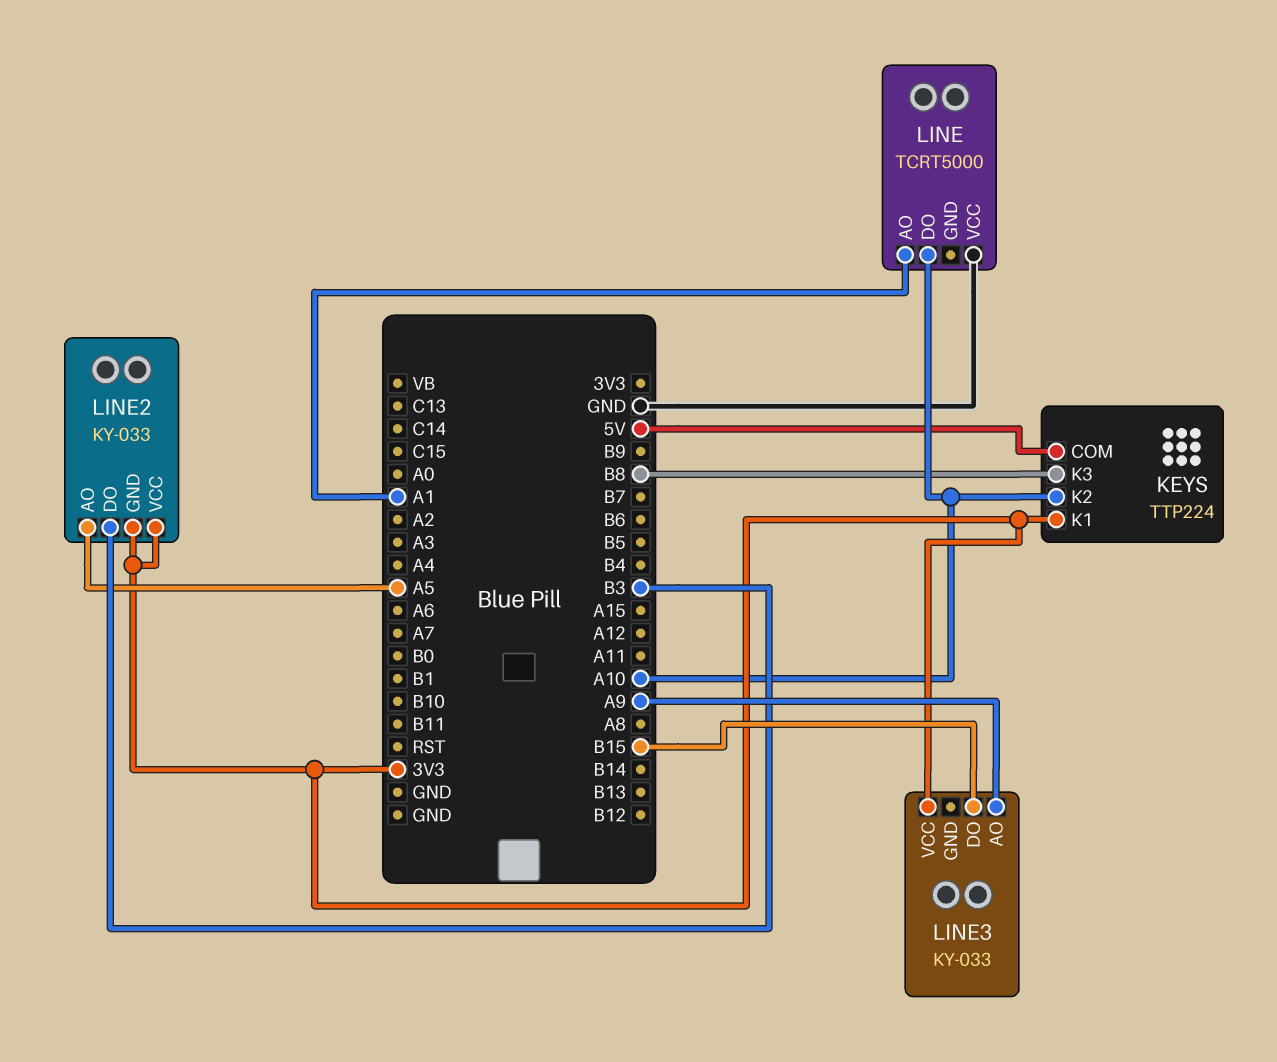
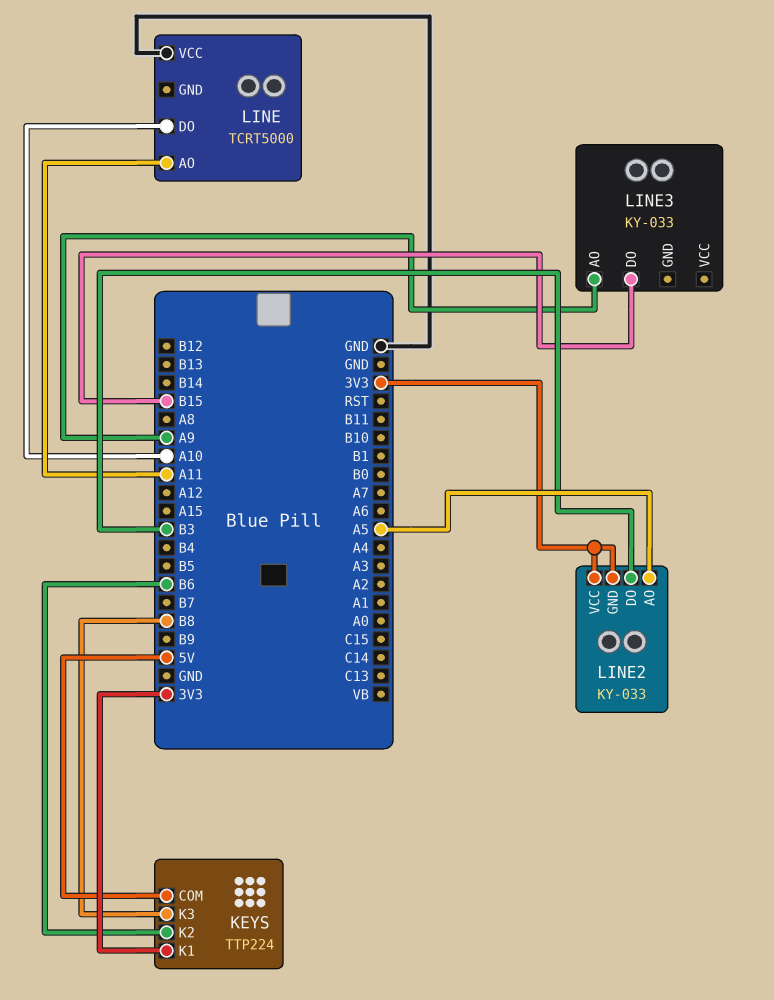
KEYS pin K2: A10 -> B6
LINE pin AO: A1 -> A11
LINE3 pin VCC: 3V3 -> none

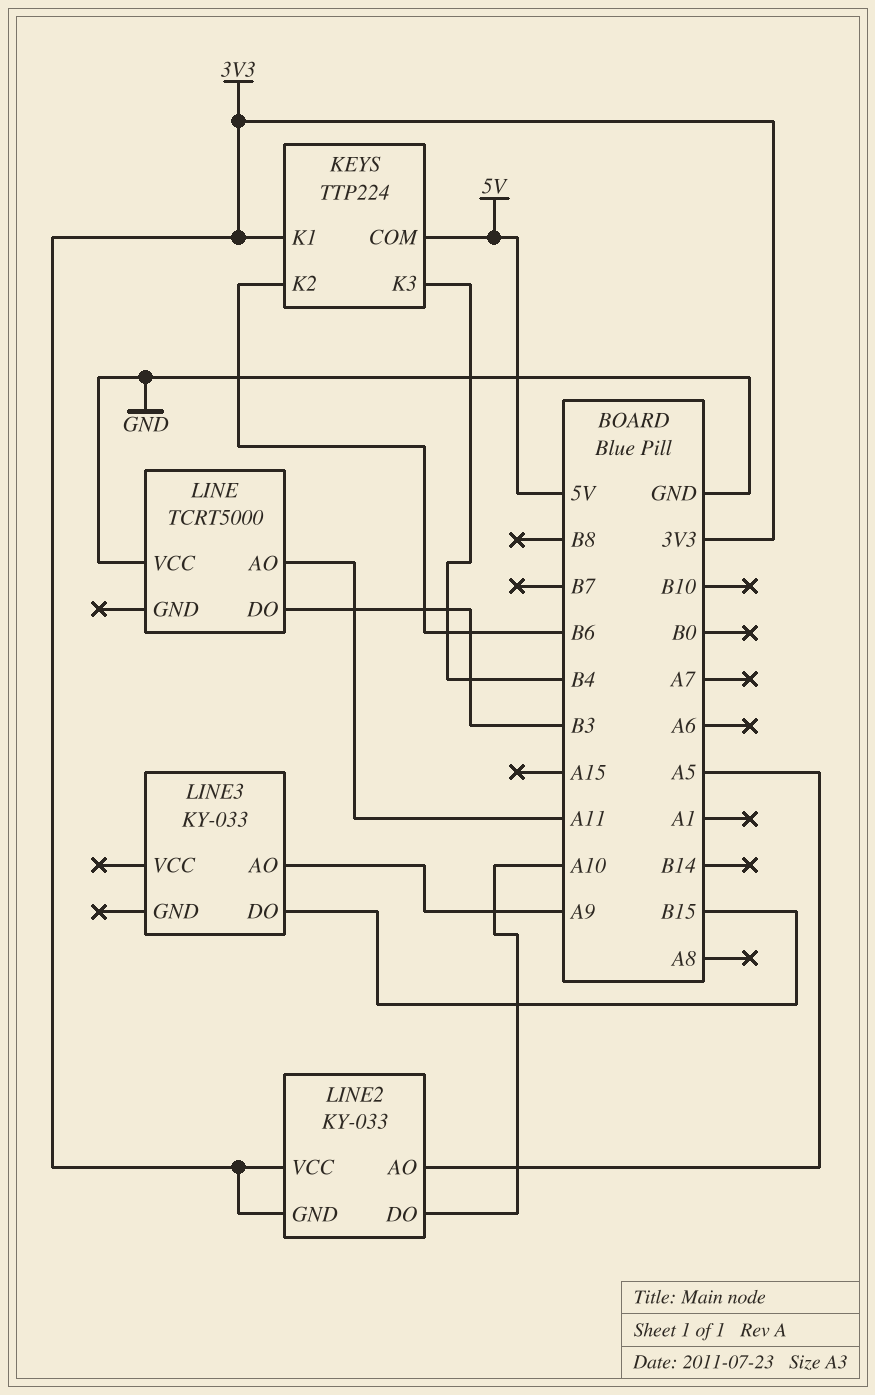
KEYS pin K3: B8 -> B4
LINE pin DO: A10 -> B3
LINE2 pin DO: B3 -> A10

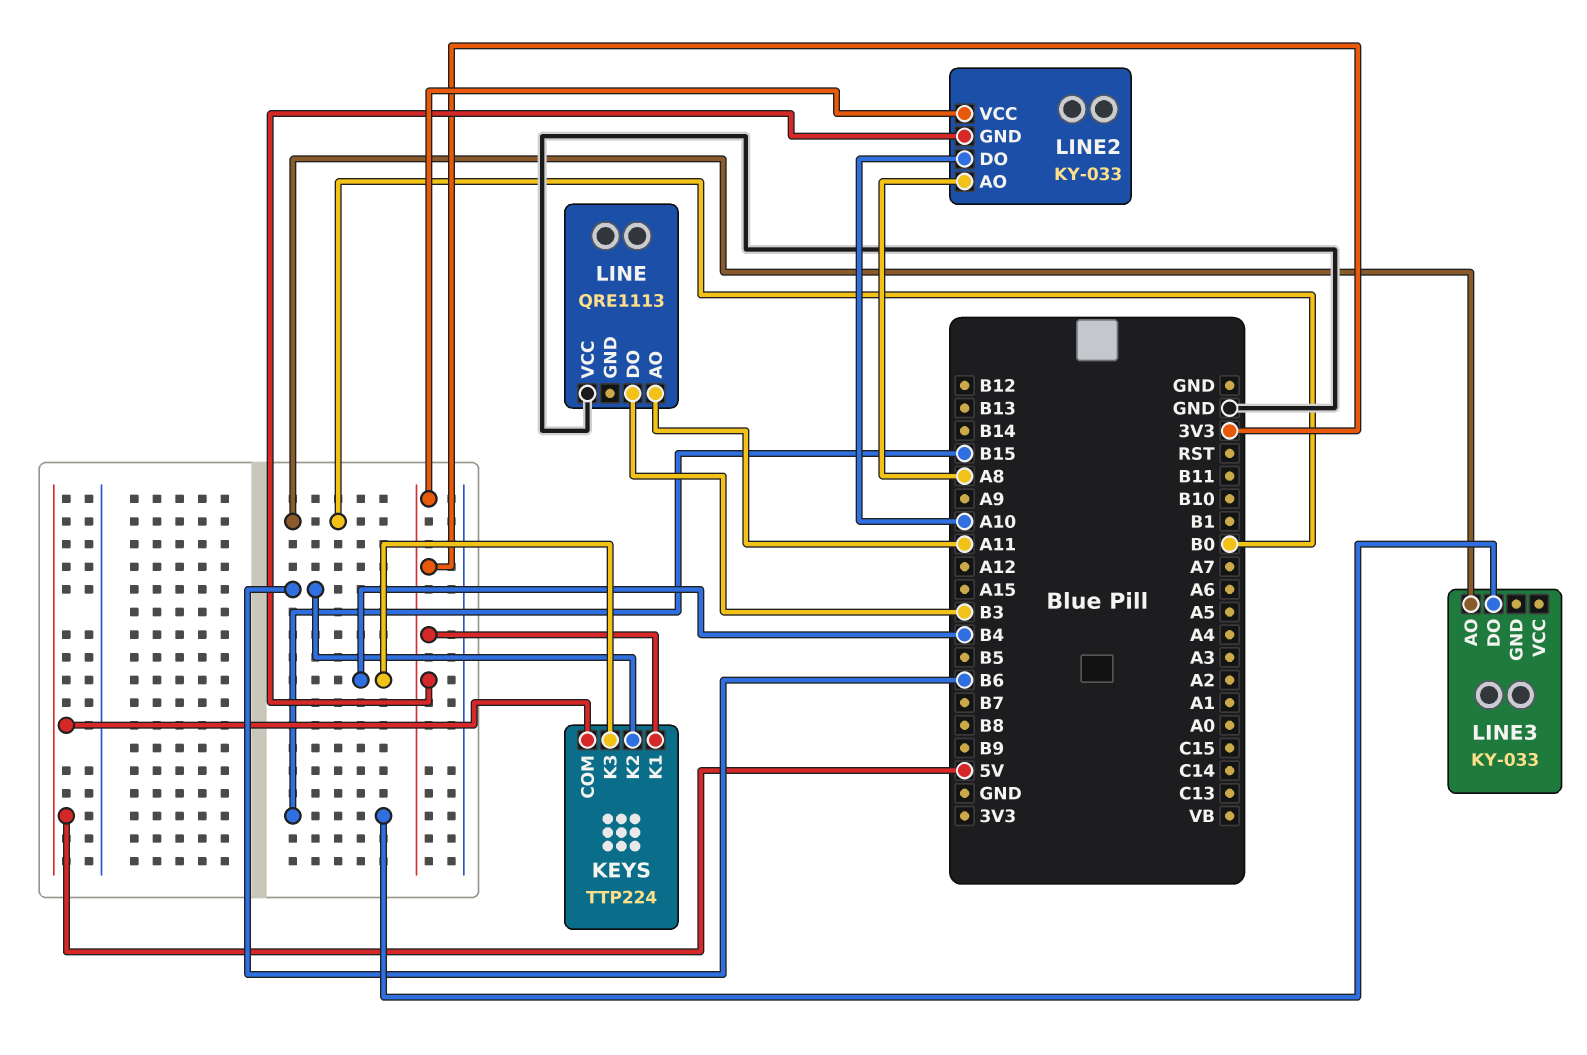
LINE: TCRT5000 -> QRE1113
LINE2 pin AO: A5 -> A8
LINE3 pin AO: A9 -> B0

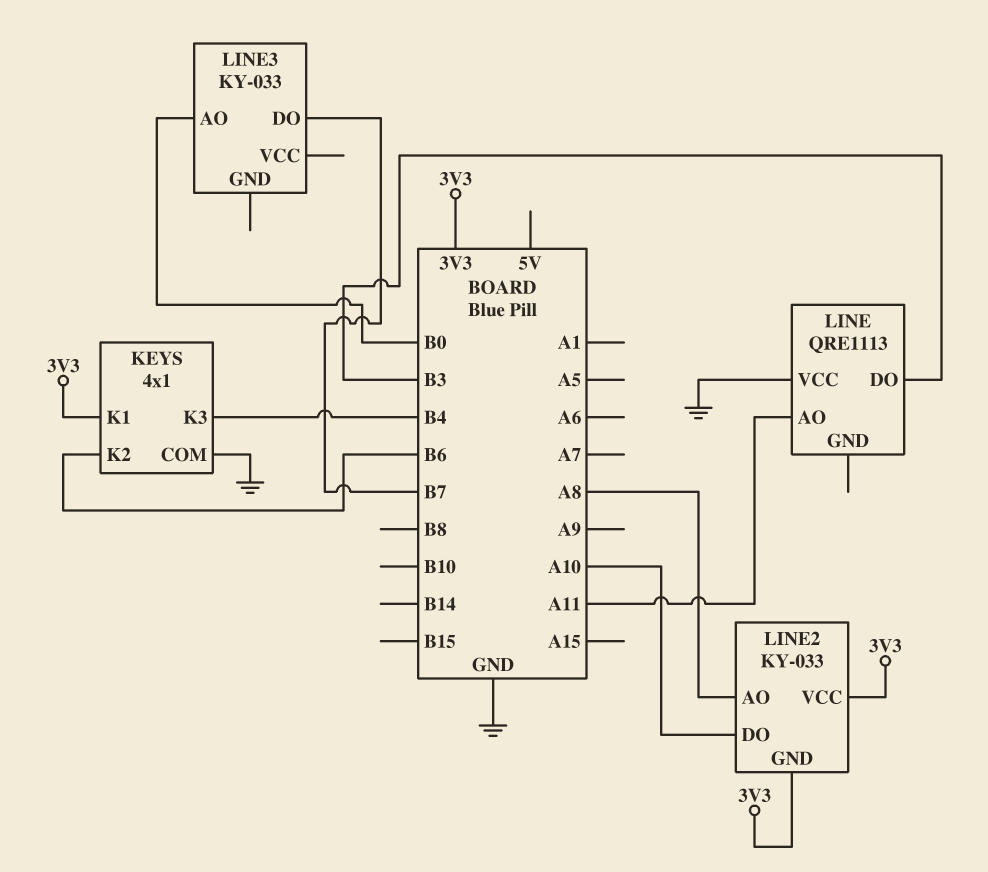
KEYS: TTP224 -> 4x1
KEYS pin COM: 5V -> GND
LINE3 pin DO: B15 -> B7

